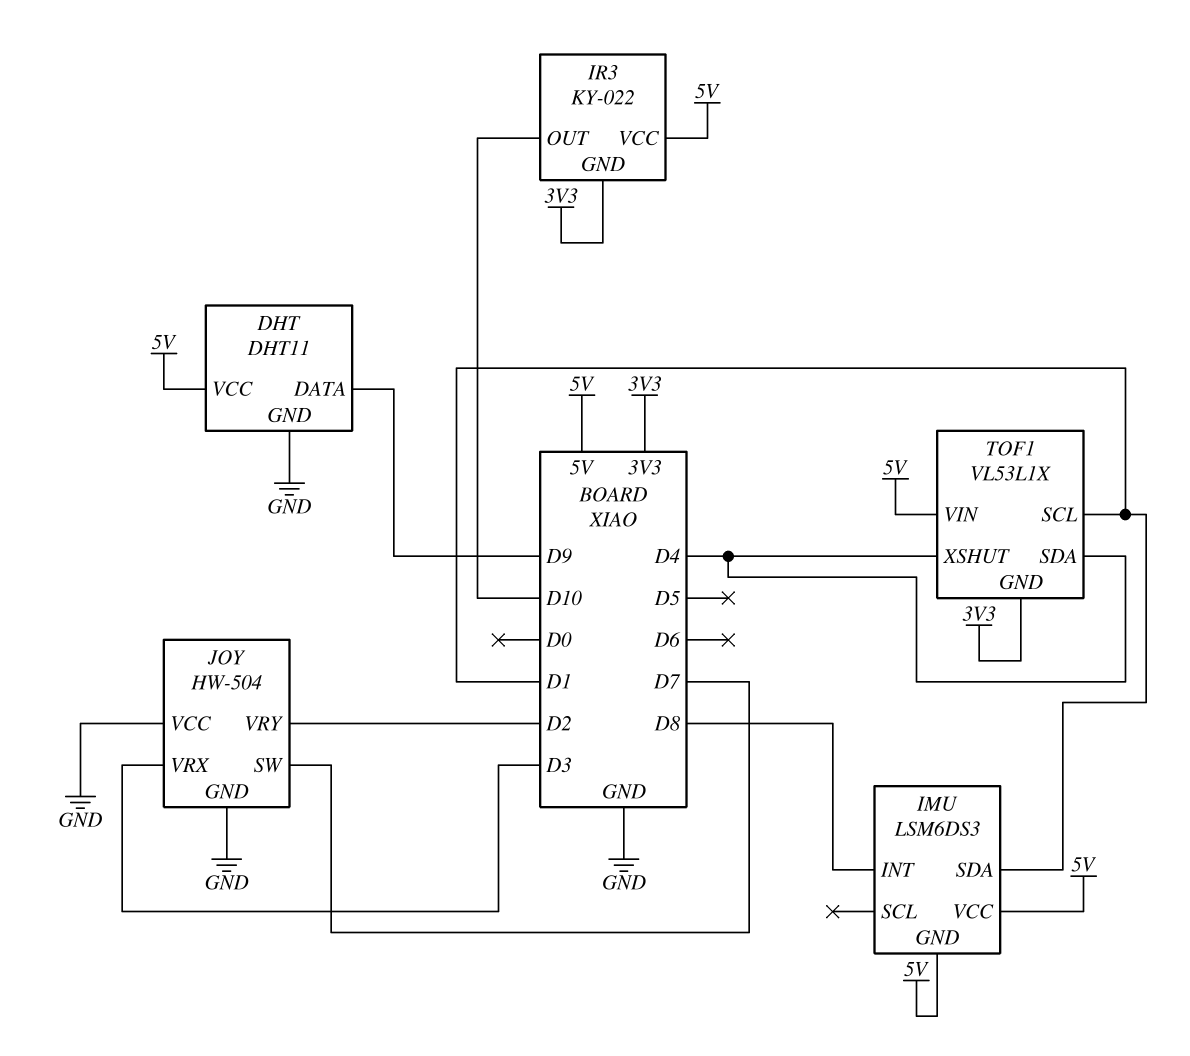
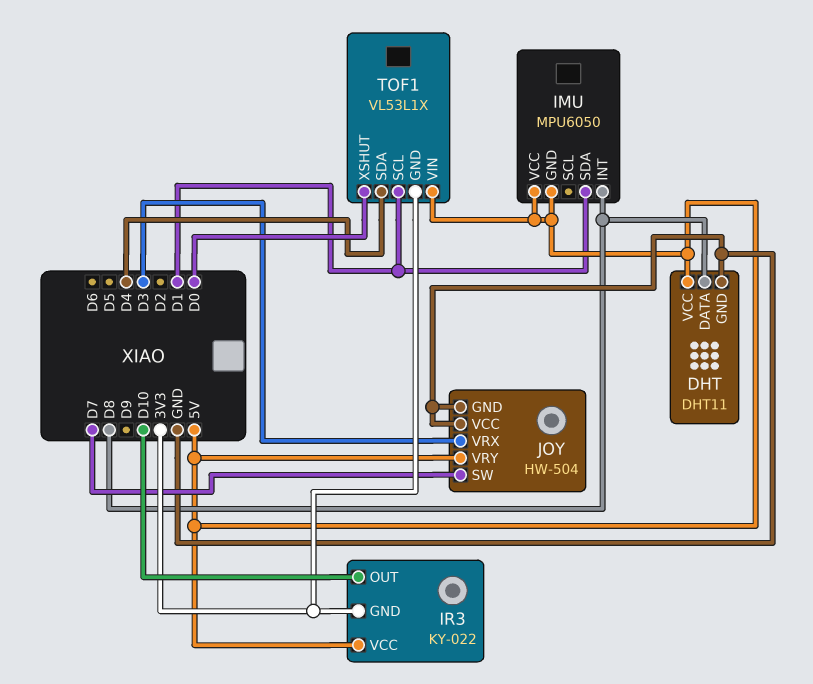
DHT pin DATA: D9 -> D8
IMU: LSM6DS3 -> MPU6050
JOY pin VRY: D2 -> 5V
TOF1 pin XSHUT: D4 -> D0

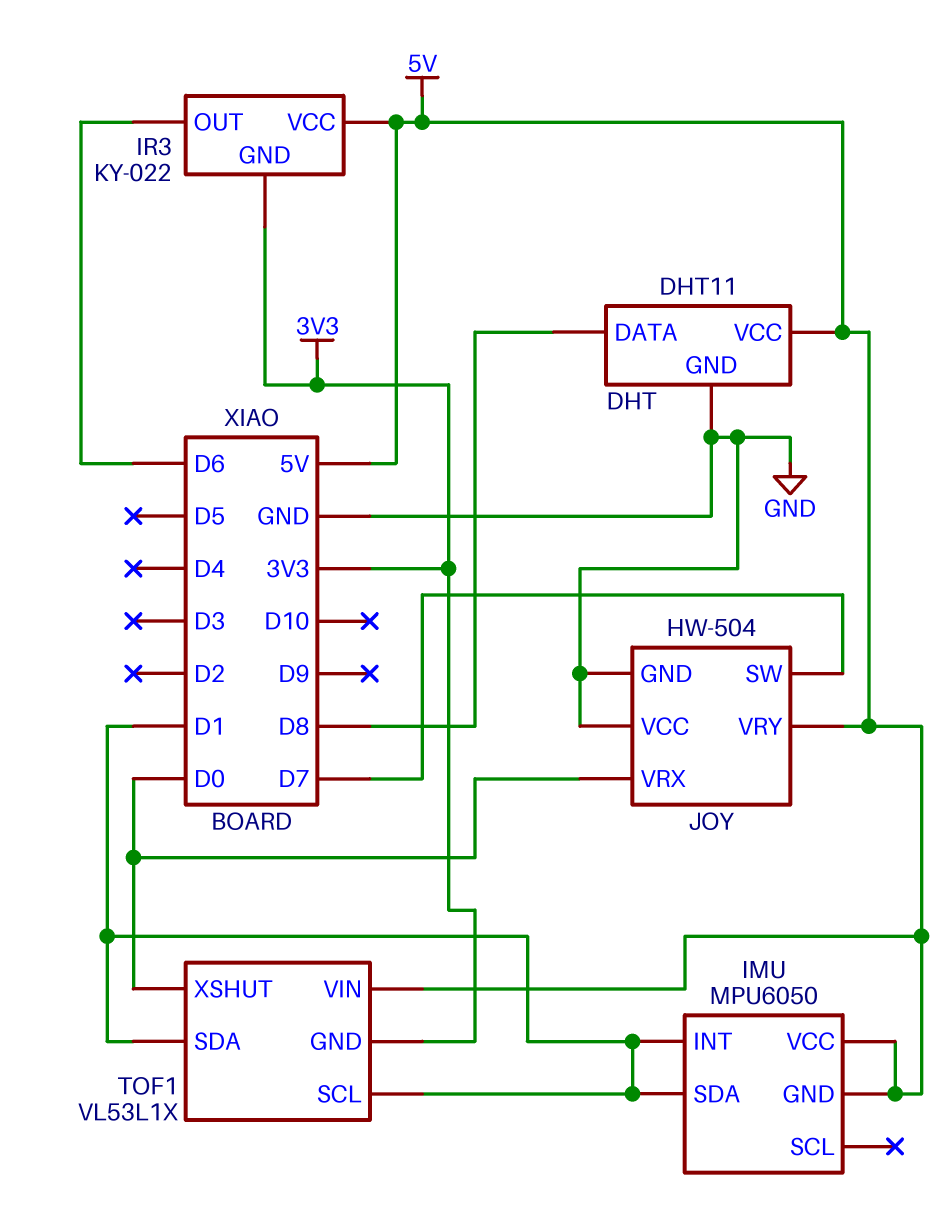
IMU pin INT: D8 -> D1
IR3 pin OUT: D10 -> D6
JOY pin VRX: D3 -> D0
TOF1 pin SDA: D4 -> D1

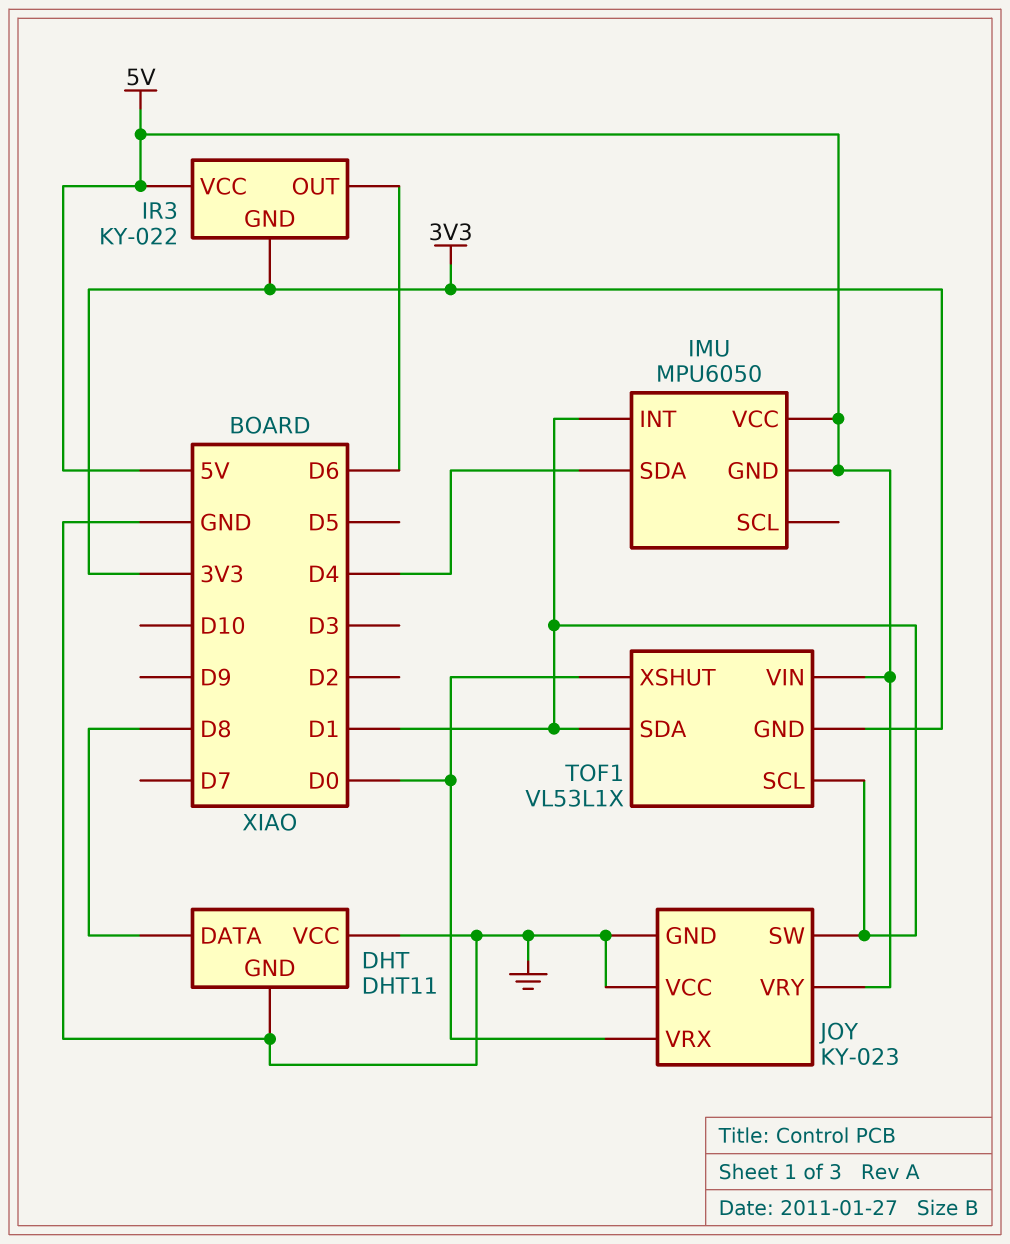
DHT pin VCC: 5V -> GND
IMU pin SDA: D1 -> D4
JOY: HW-504 -> KY-023
JOY pin SW: D7 -> D1

